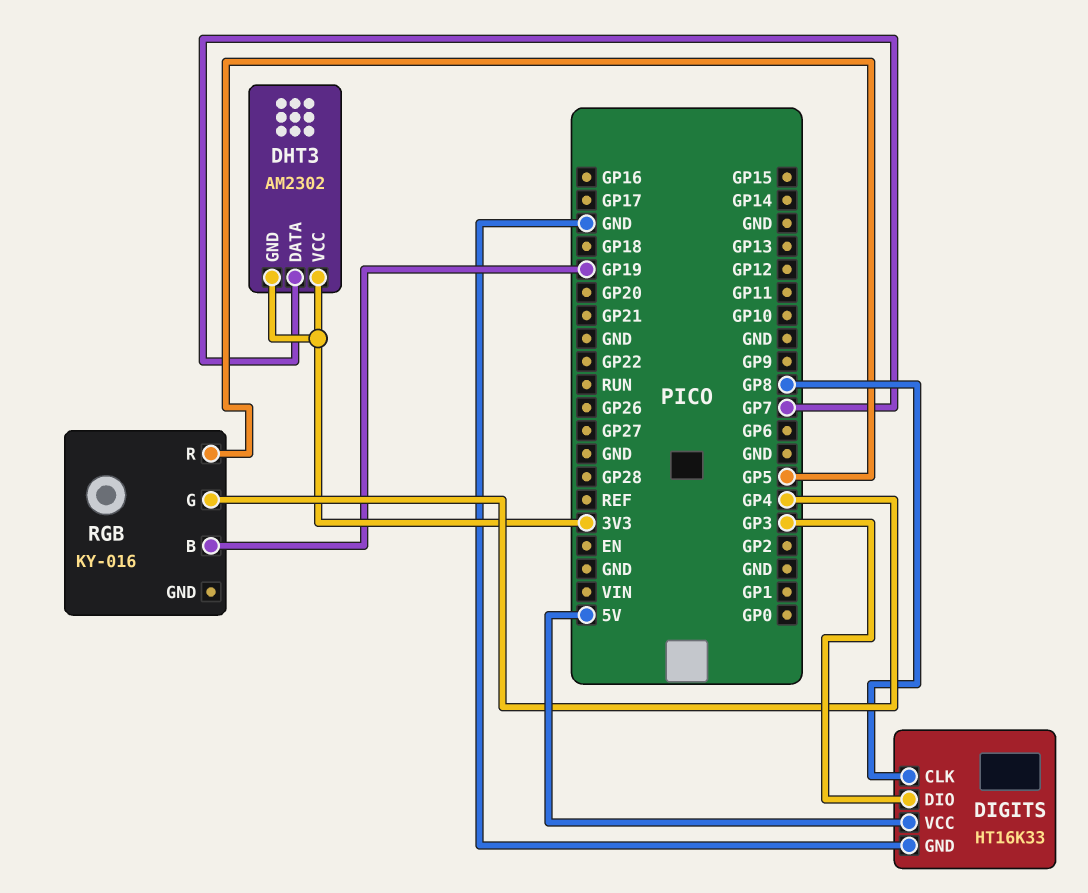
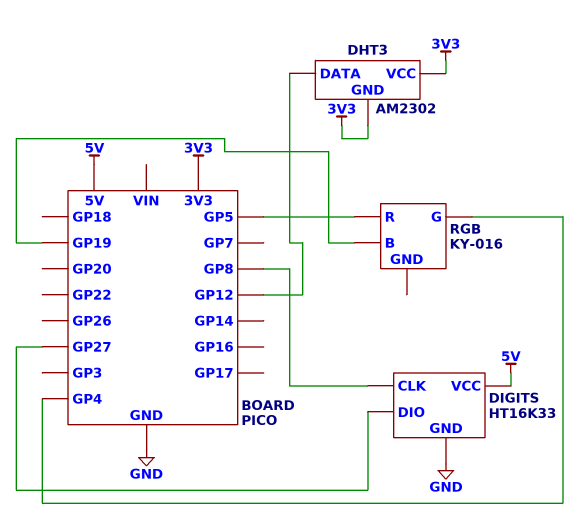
DHT3 pin DATA: GP7 -> GP12
DIGITS pin DIO: GP3 -> GP27

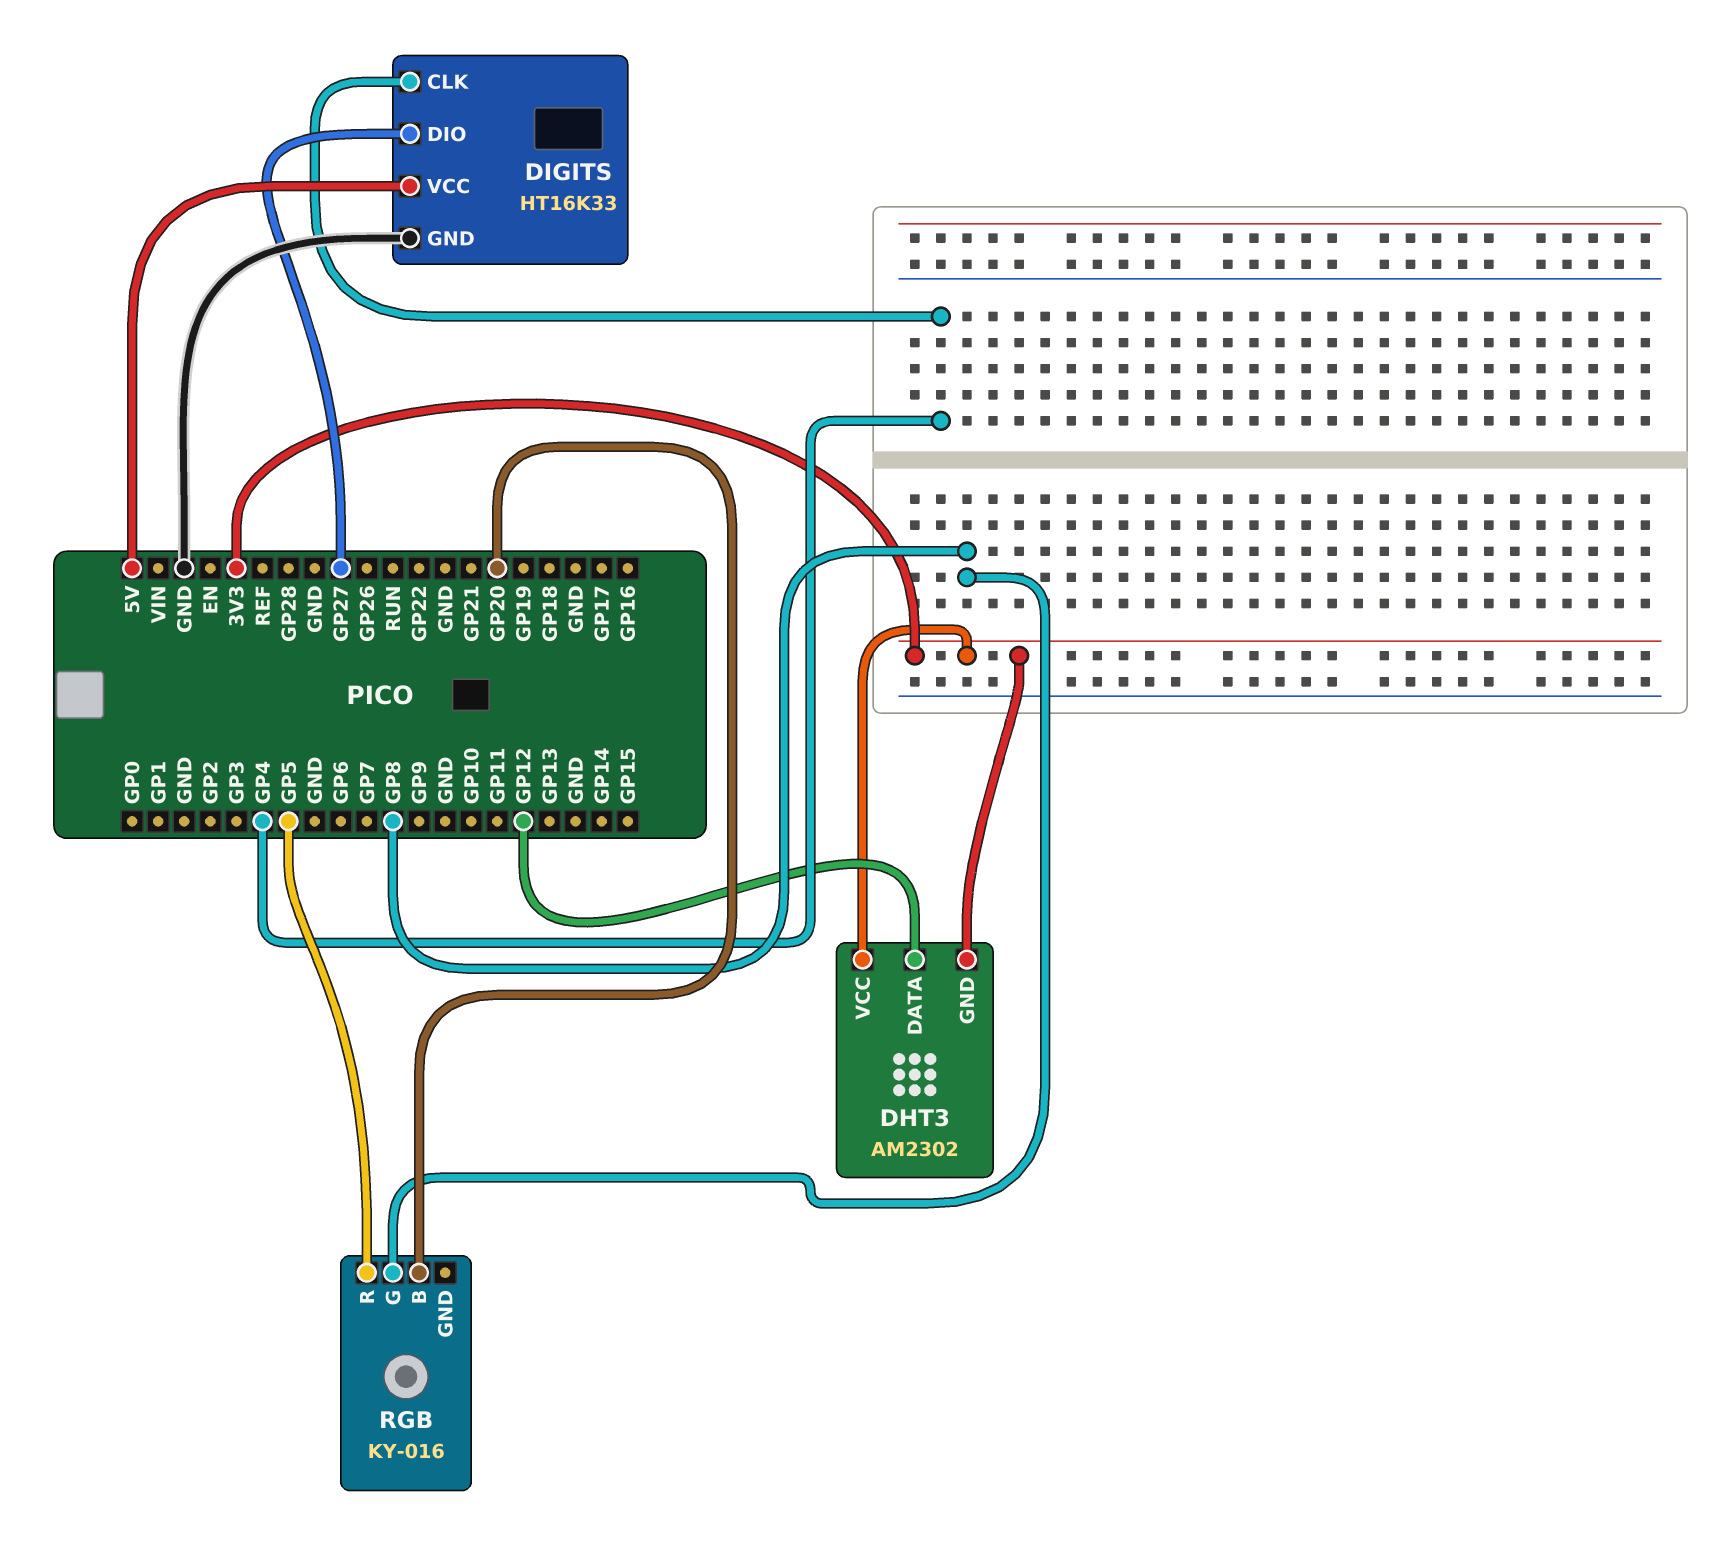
DIGITS pin CLK: GP8 -> GP4
RGB pin B: GP19 -> GP20
RGB pin G: GP4 -> GP8

